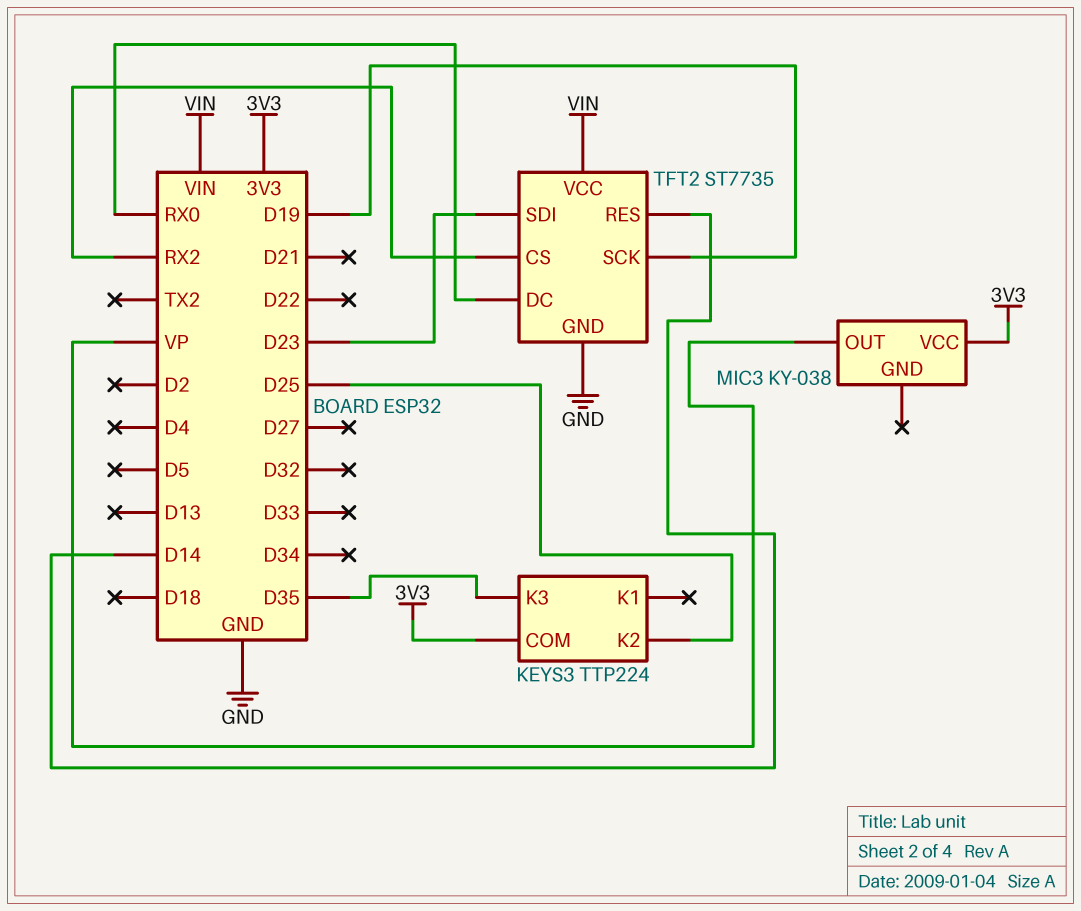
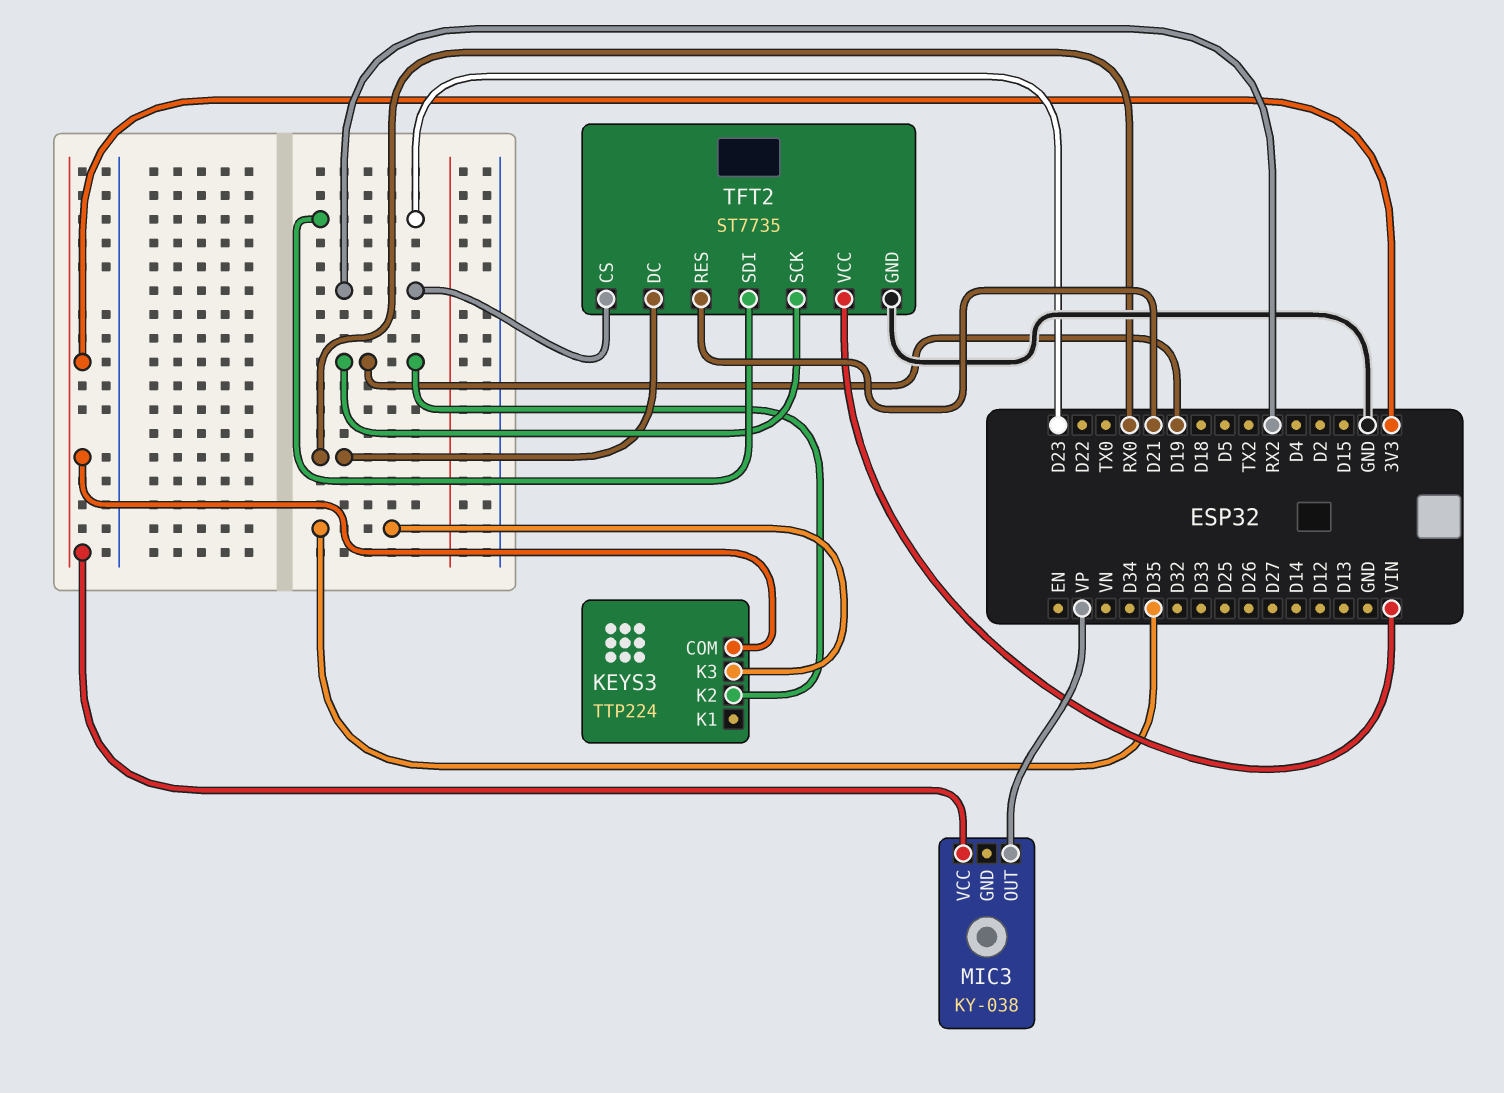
KEYS3 pin K2: D25 -> D19
TFT2 pin RES: D14 -> D21

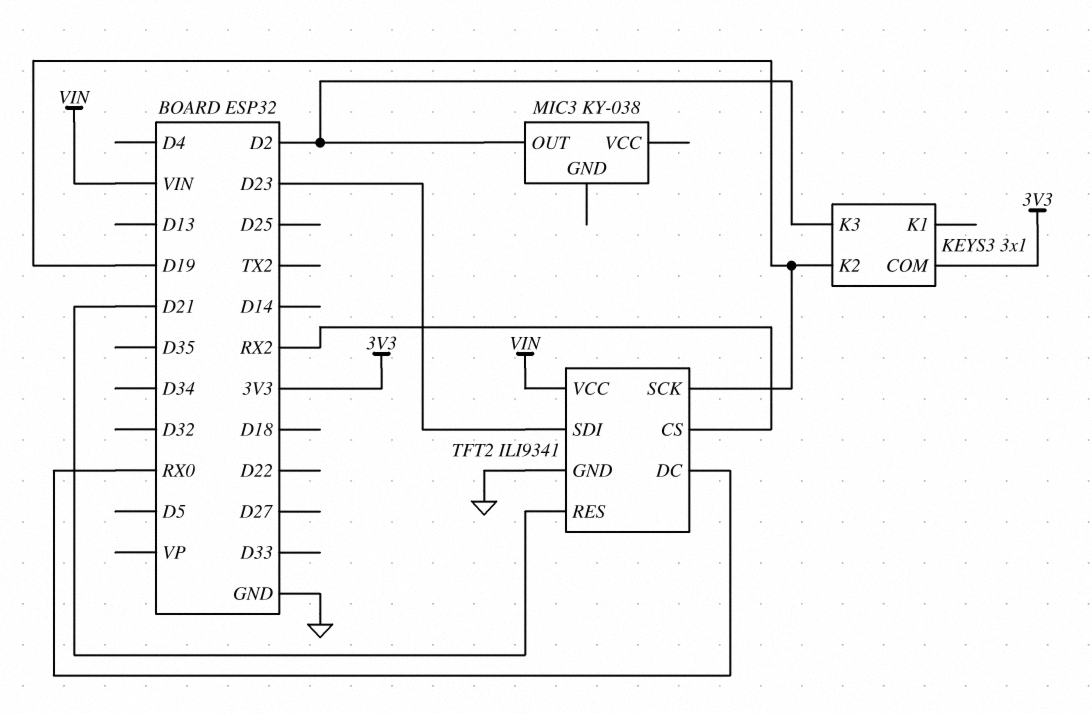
KEYS3: TTP224 -> 3x1
KEYS3 pin K3: D35 -> D2
MIC3 pin OUT: VP -> D2
MIC3 pin VCC: 3V3 -> none
TFT2: ST7735 -> ILI9341

